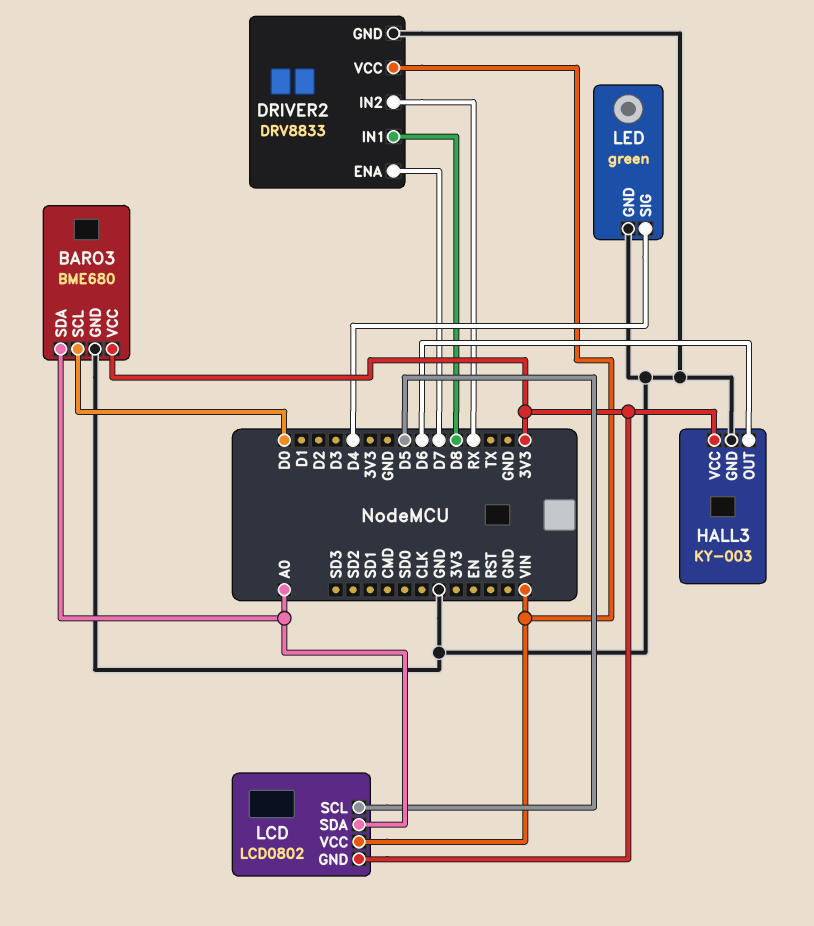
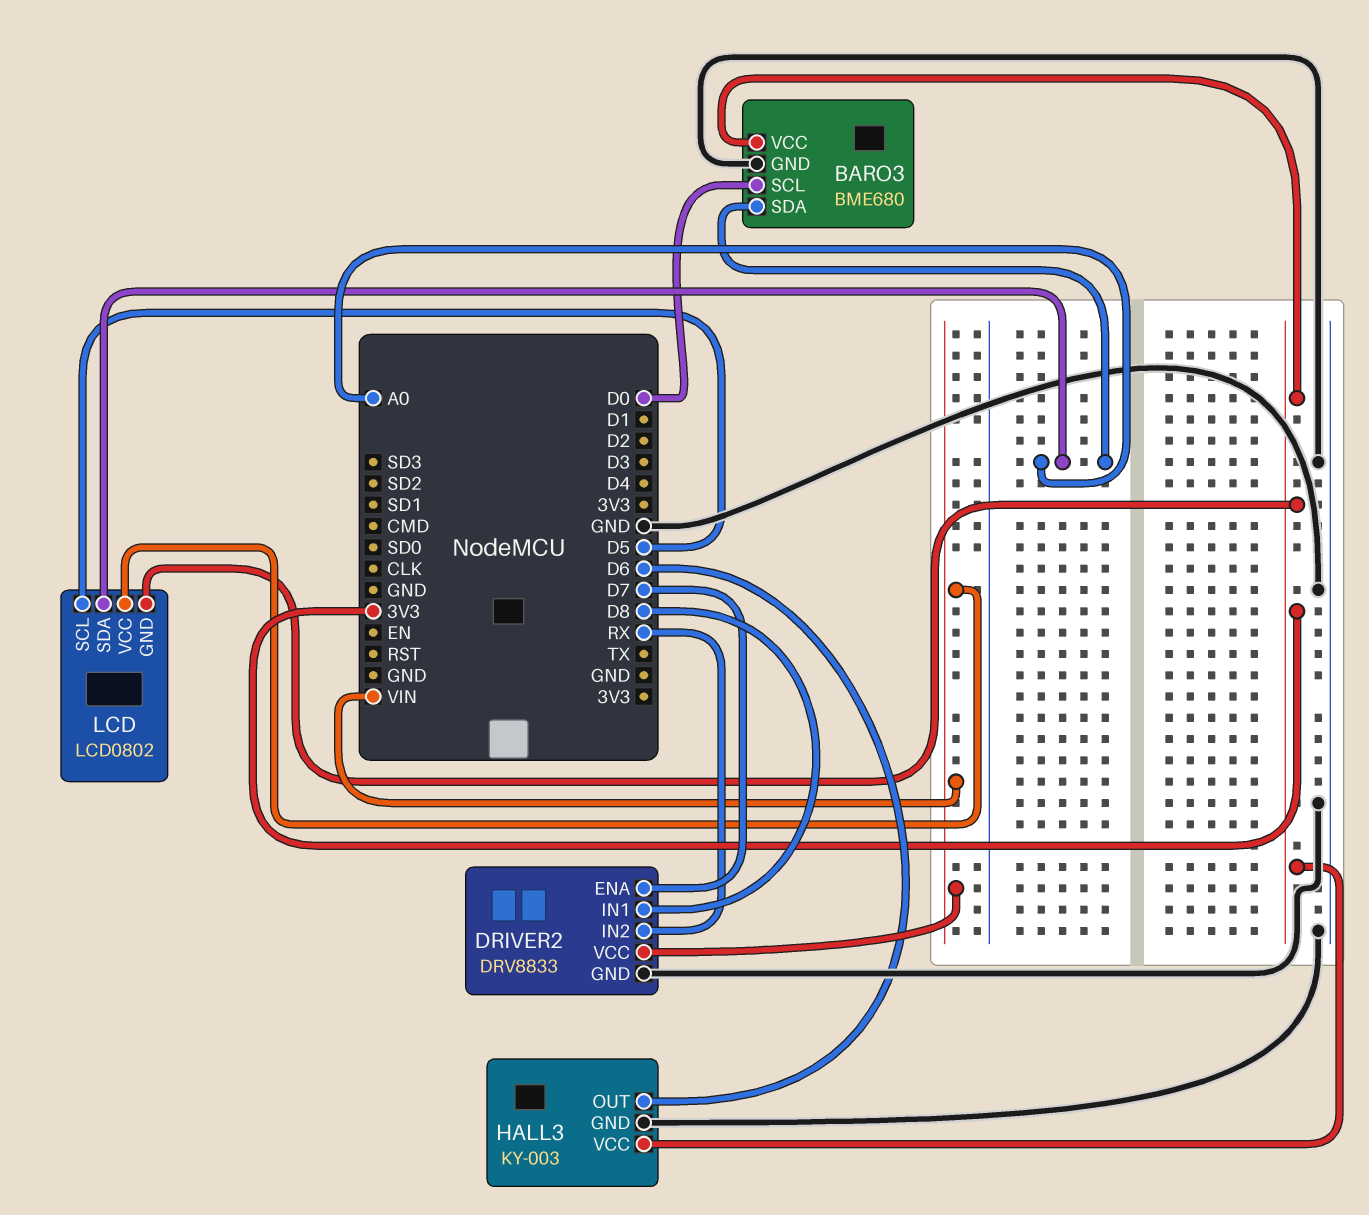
LED: green -> none
LED pin GND: GND -> none
LED pin SIG: D4 -> none

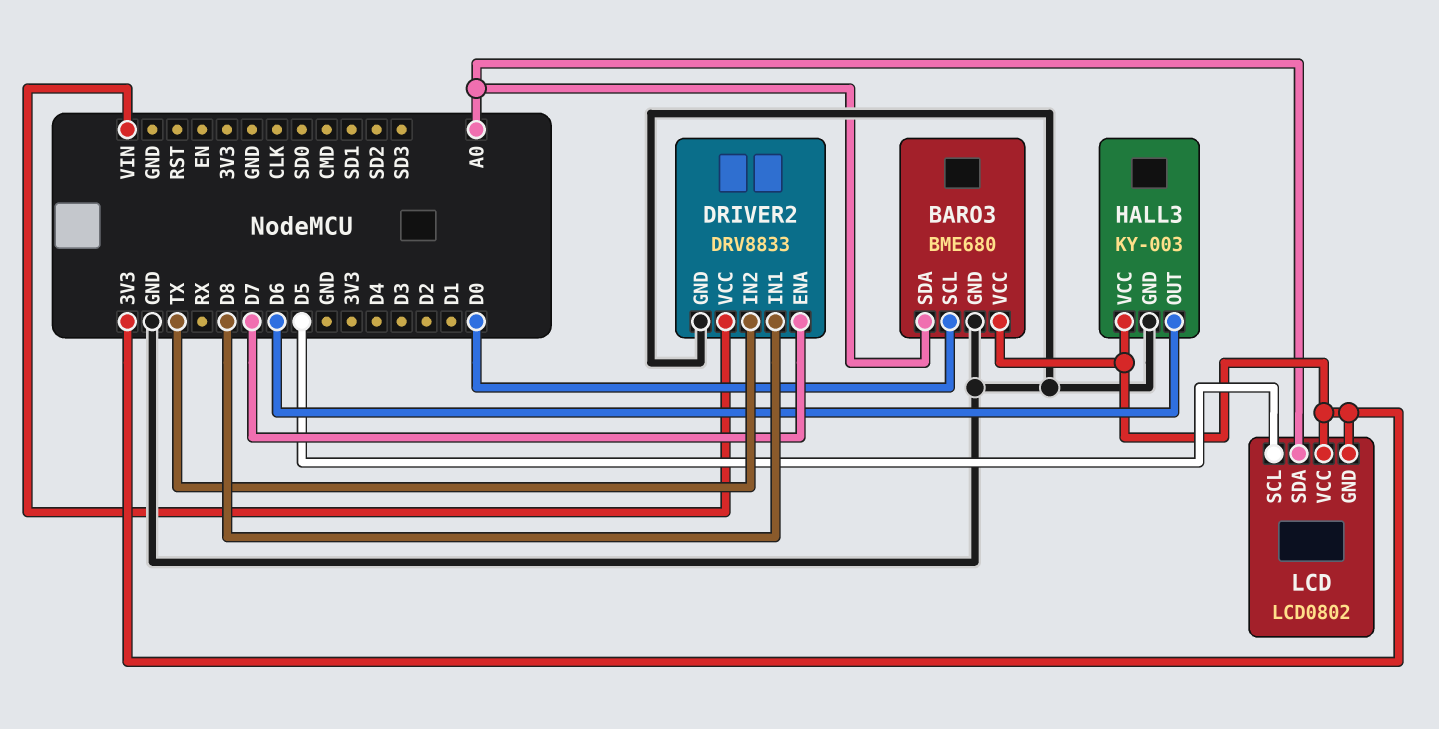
DRIVER2 pin IN2: RX -> TX
LCD pin VCC: VIN -> 3V3

